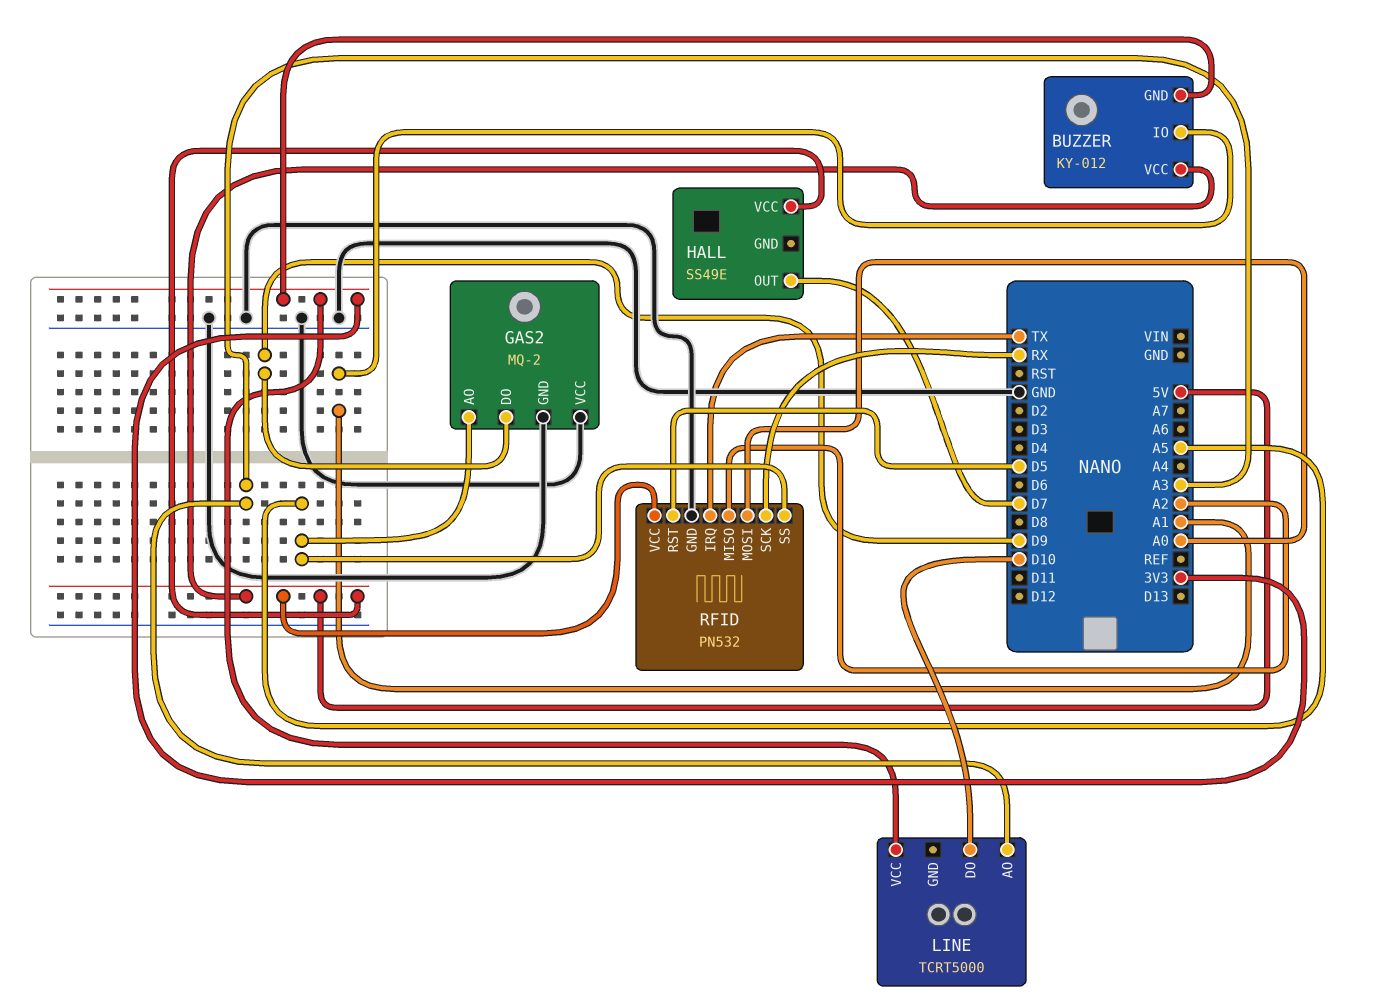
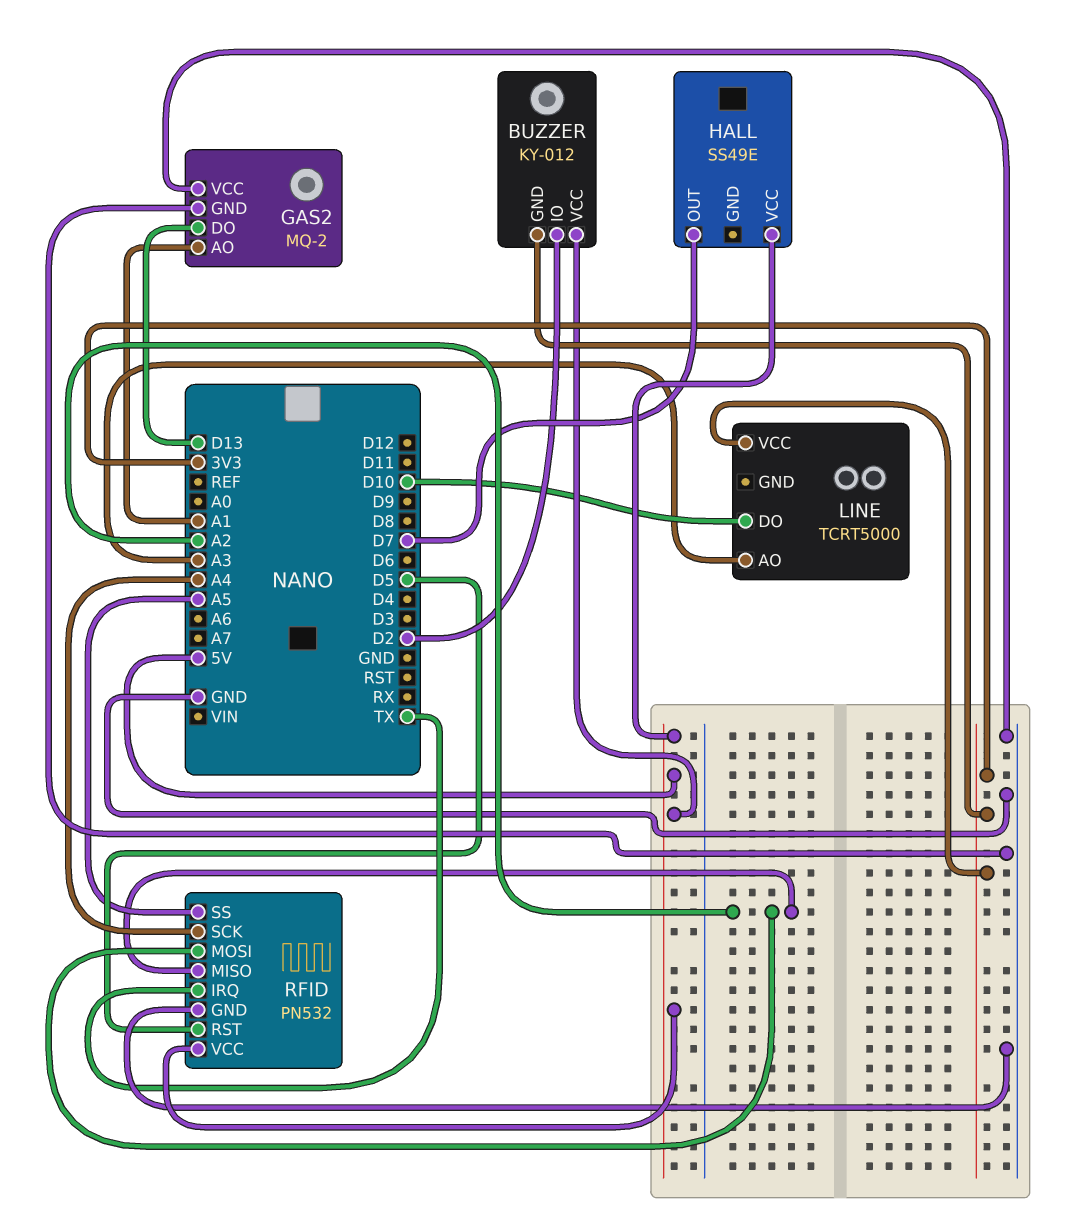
BUZZER pin IO: A1 -> D2
GAS2 pin AO: A5 -> A1
GAS2 pin DO: D9 -> D13
RFID pin MOSI: A0 -> A2
RFID pin SCK: RX -> A4

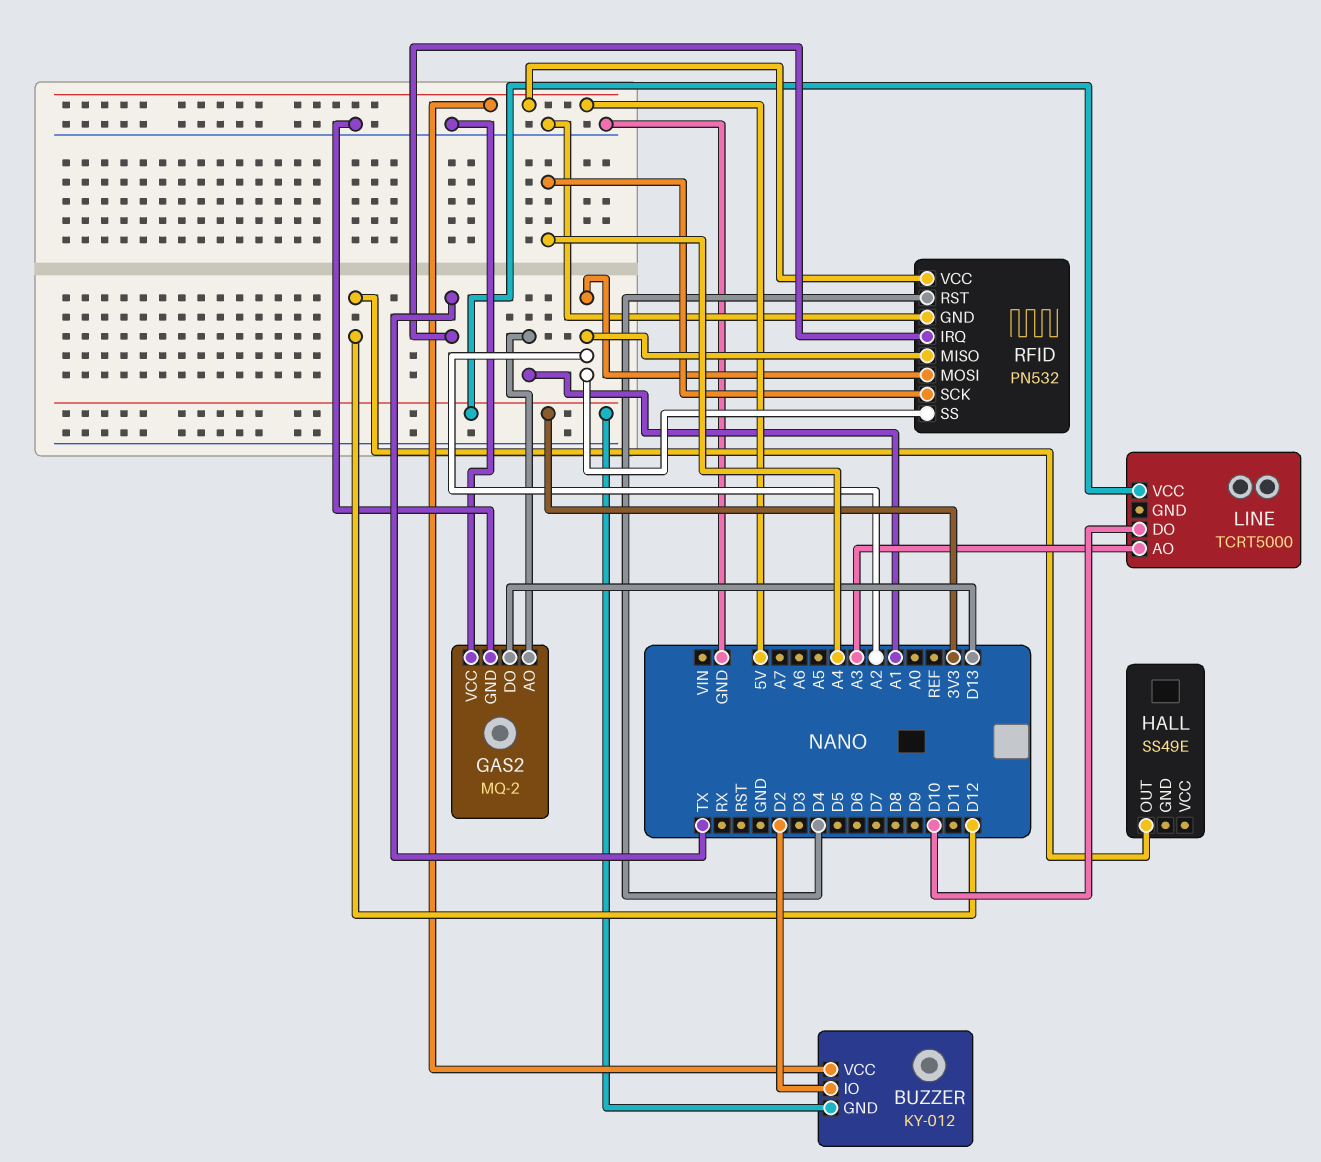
HALL pin OUT: D7 -> D12
HALL pin VCC: 5V -> none
RFID pin RST: D5 -> D4
RFID pin SS: A5 -> A2

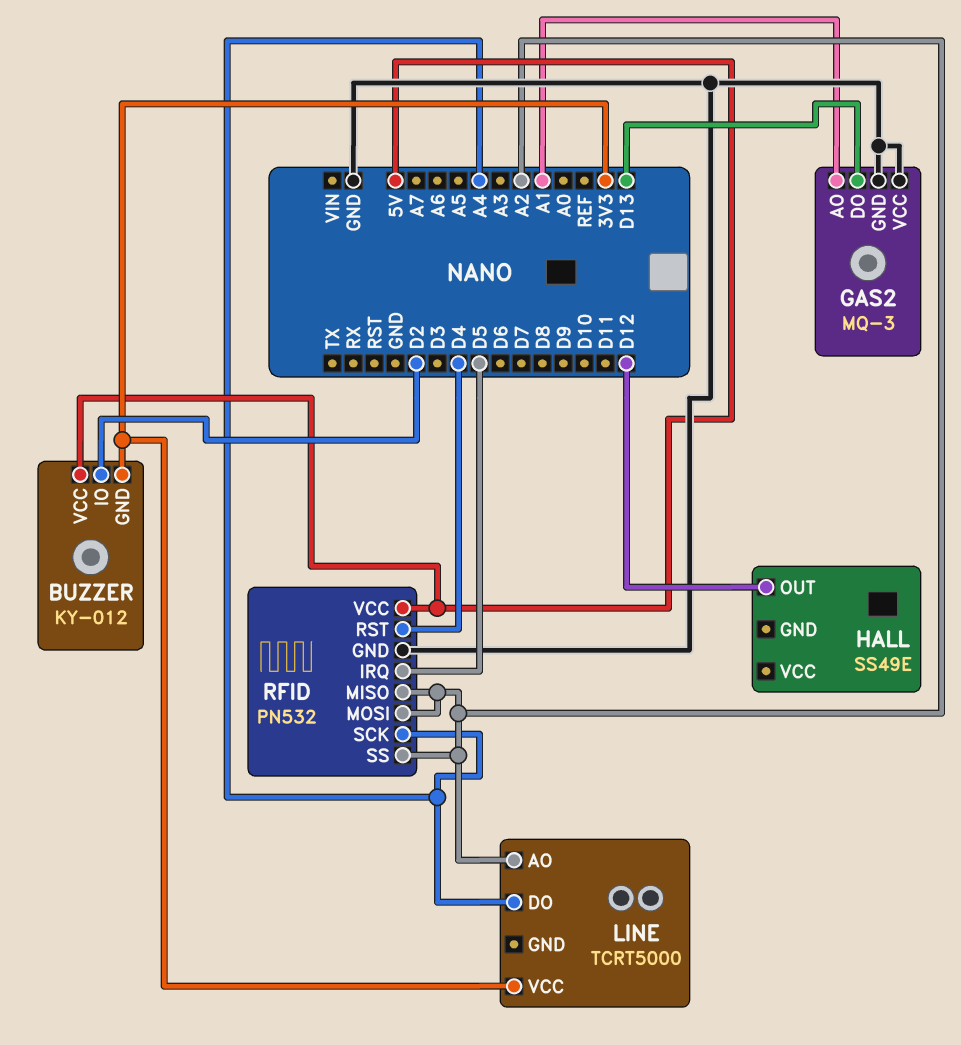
GAS2: MQ-2 -> MQ-3
LINE pin AO: A3 -> A2
LINE pin DO: D10 -> A4
RFID pin IRQ: TX -> D5

